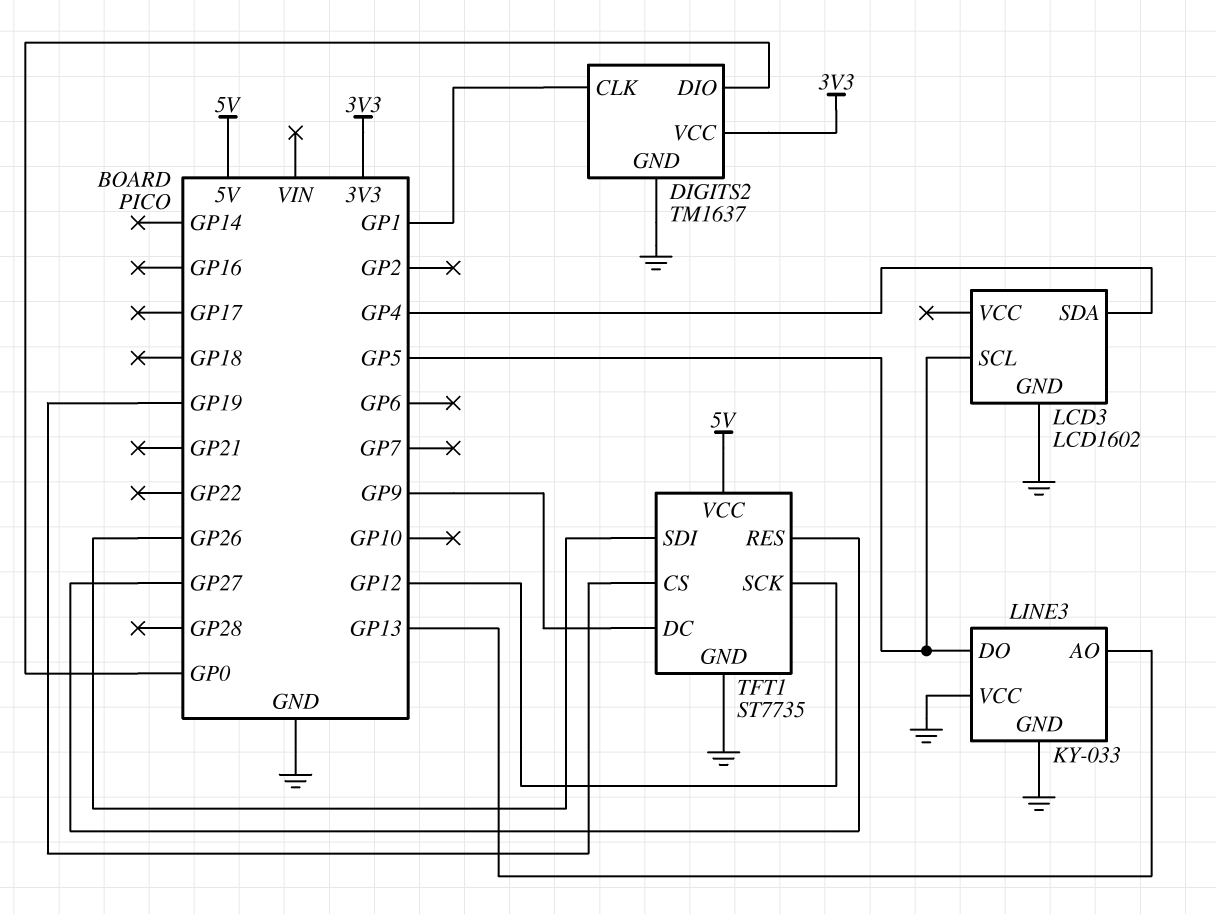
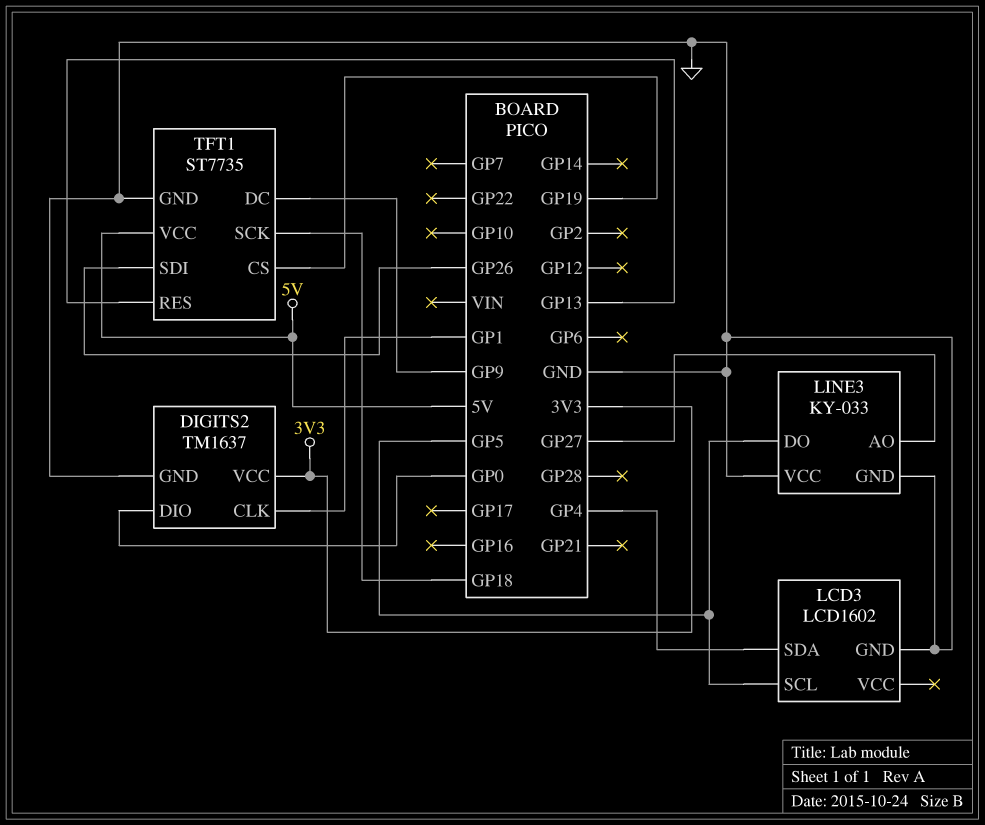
LINE3 pin AO: GP13 -> GP27
TFT1 pin RES: GP27 -> GP13
TFT1 pin SCK: GP12 -> GP18

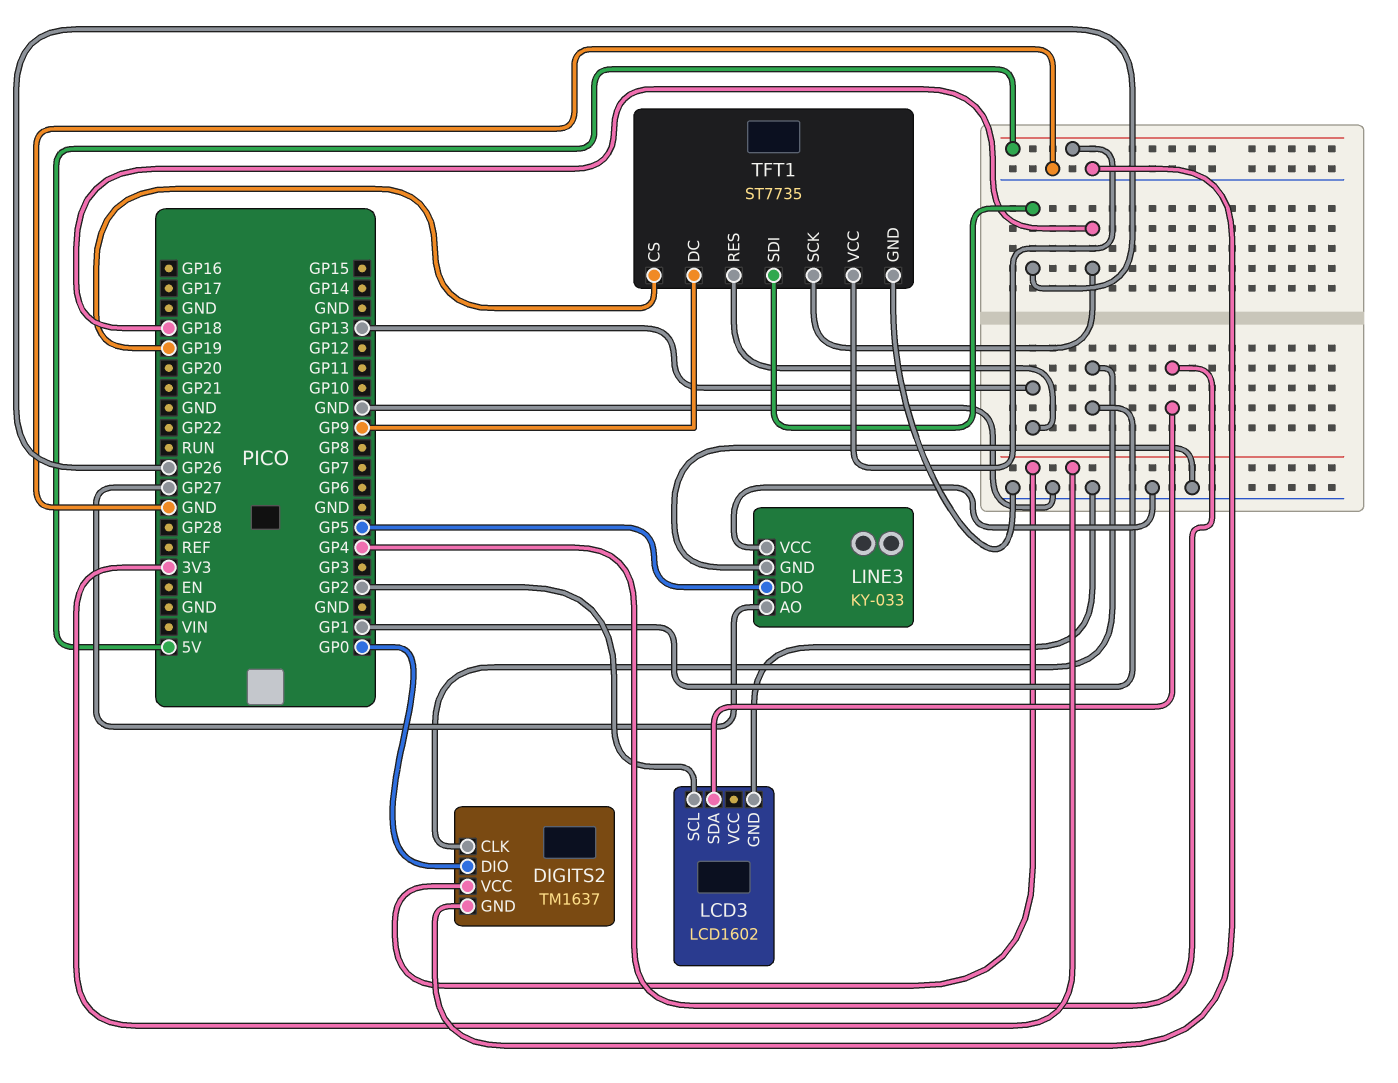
LCD3 pin SCL: GP5 -> GP2

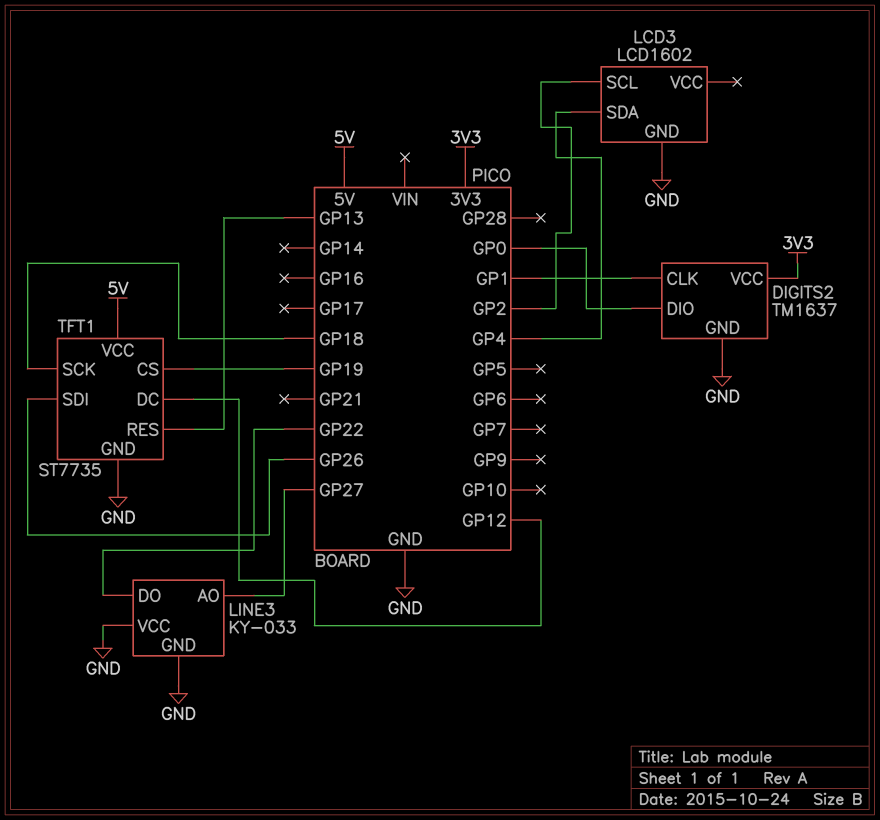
LINE3 pin DO: GP5 -> GP22
TFT1 pin DC: GP9 -> GP12

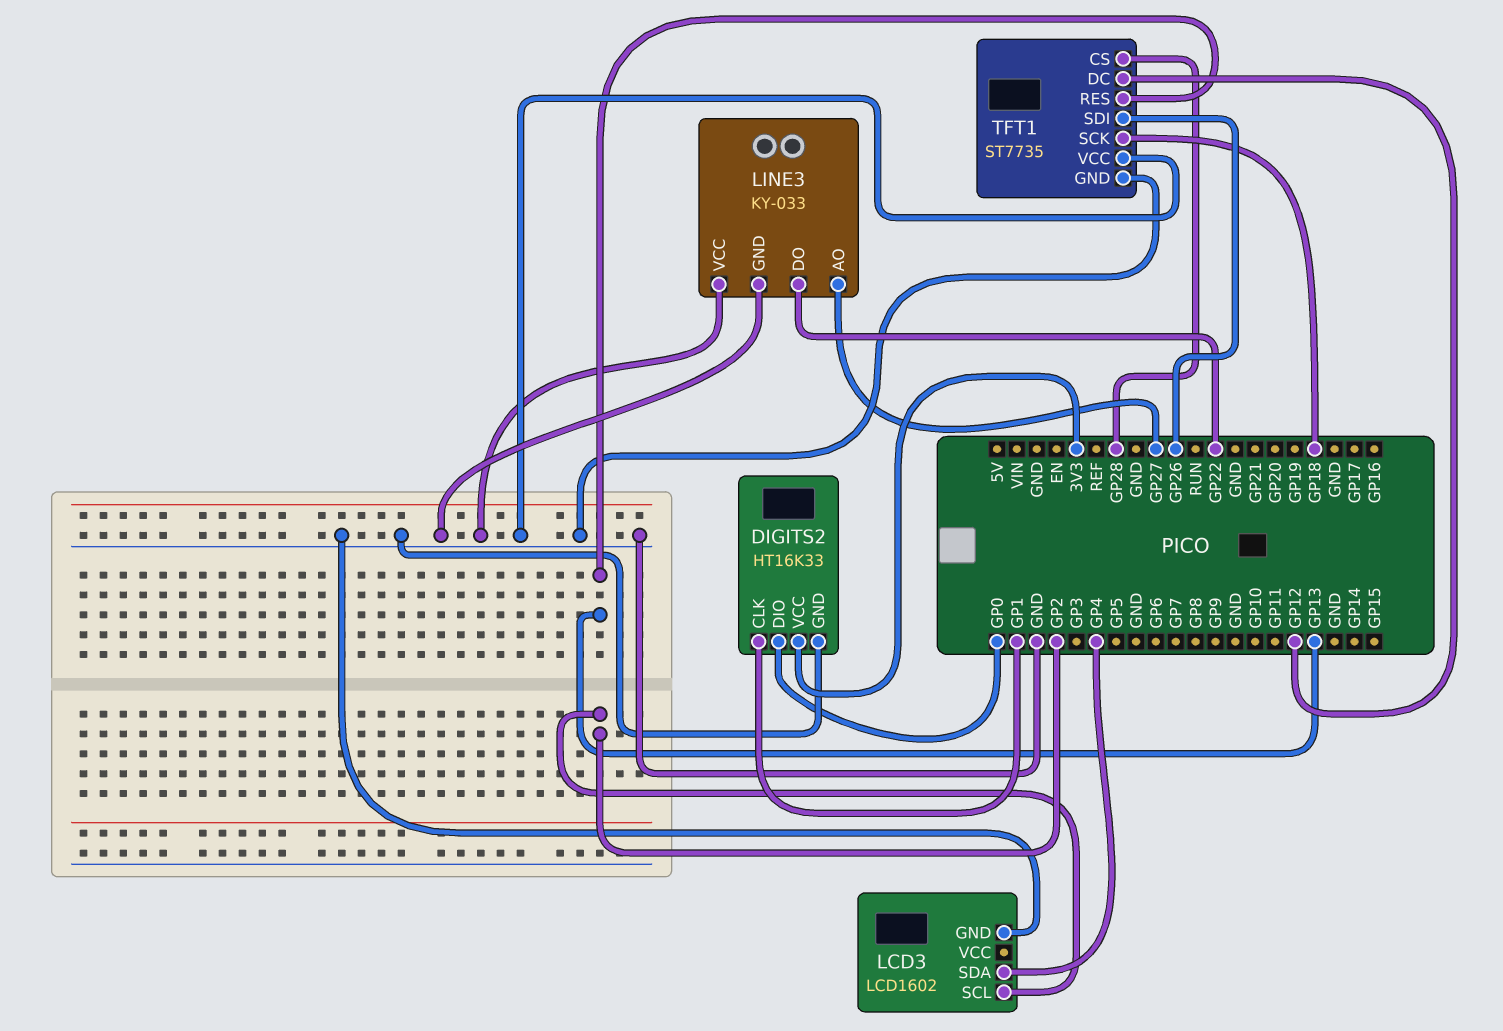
DIGITS2: TM1637 -> HT16K33
TFT1 pin CS: GP19 -> GP28
TFT1 pin VCC: 5V -> GND

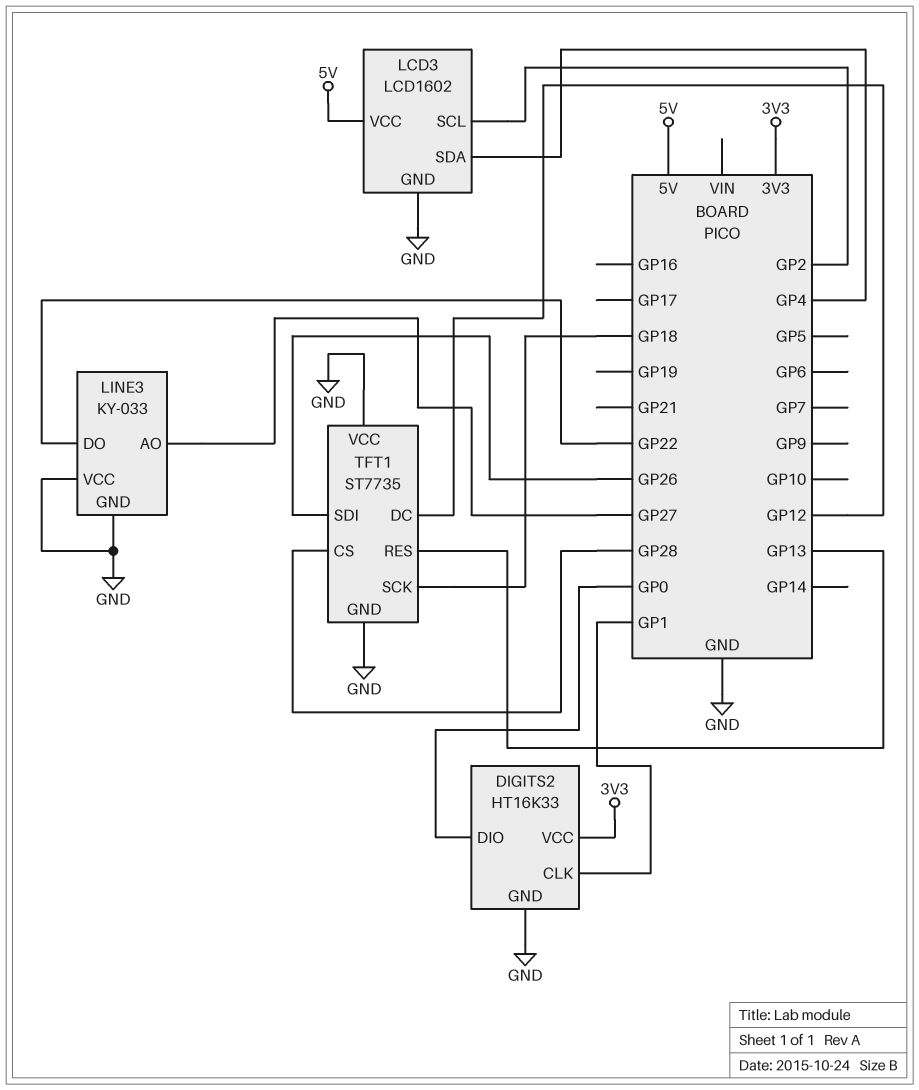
LCD3 pin VCC: none -> 5V

